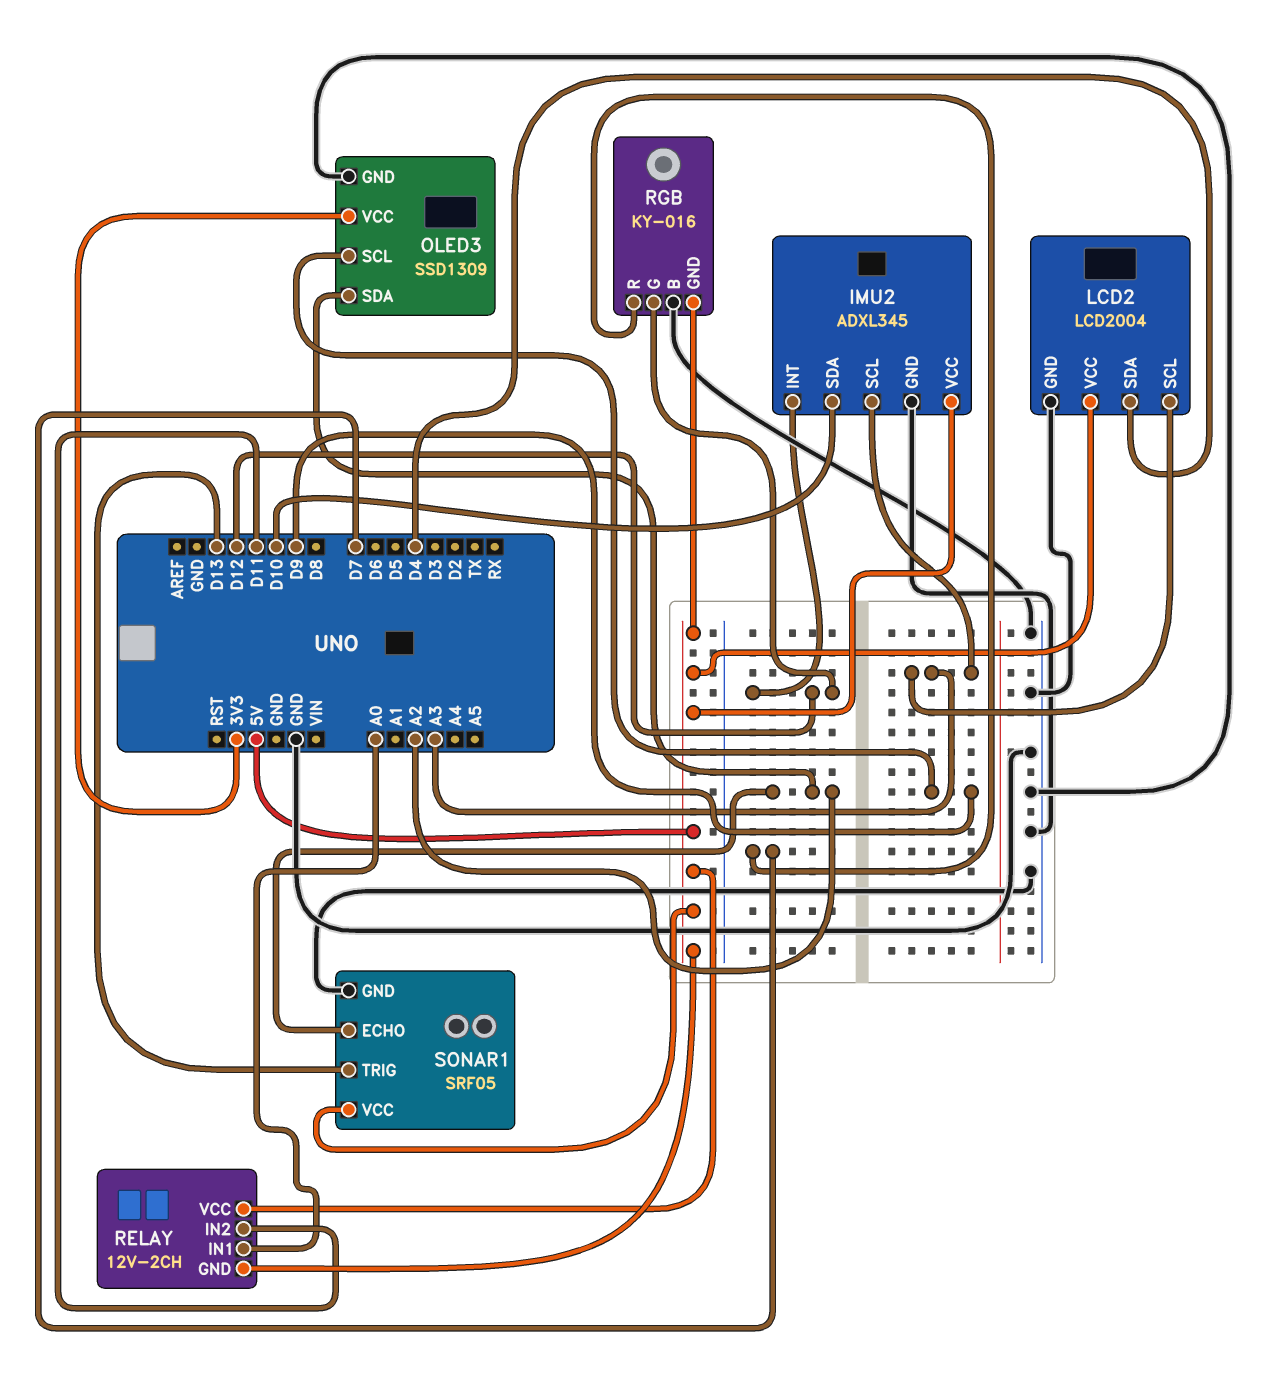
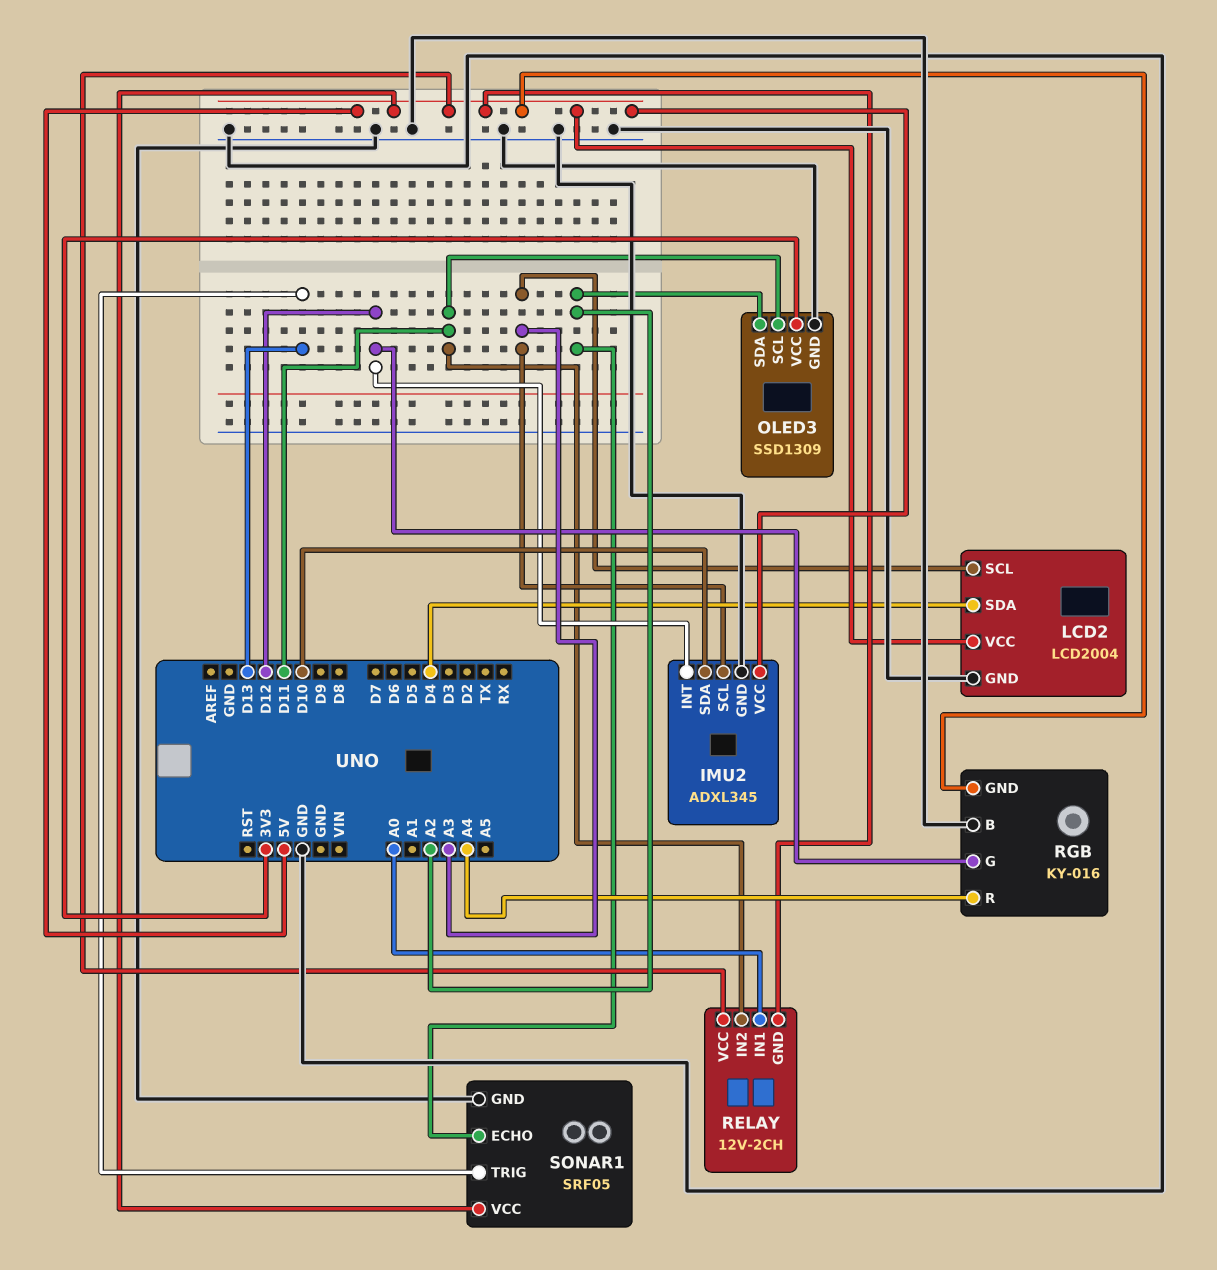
OLED3 pin SCL: D9 -> D11
RGB pin R: D7 -> A4

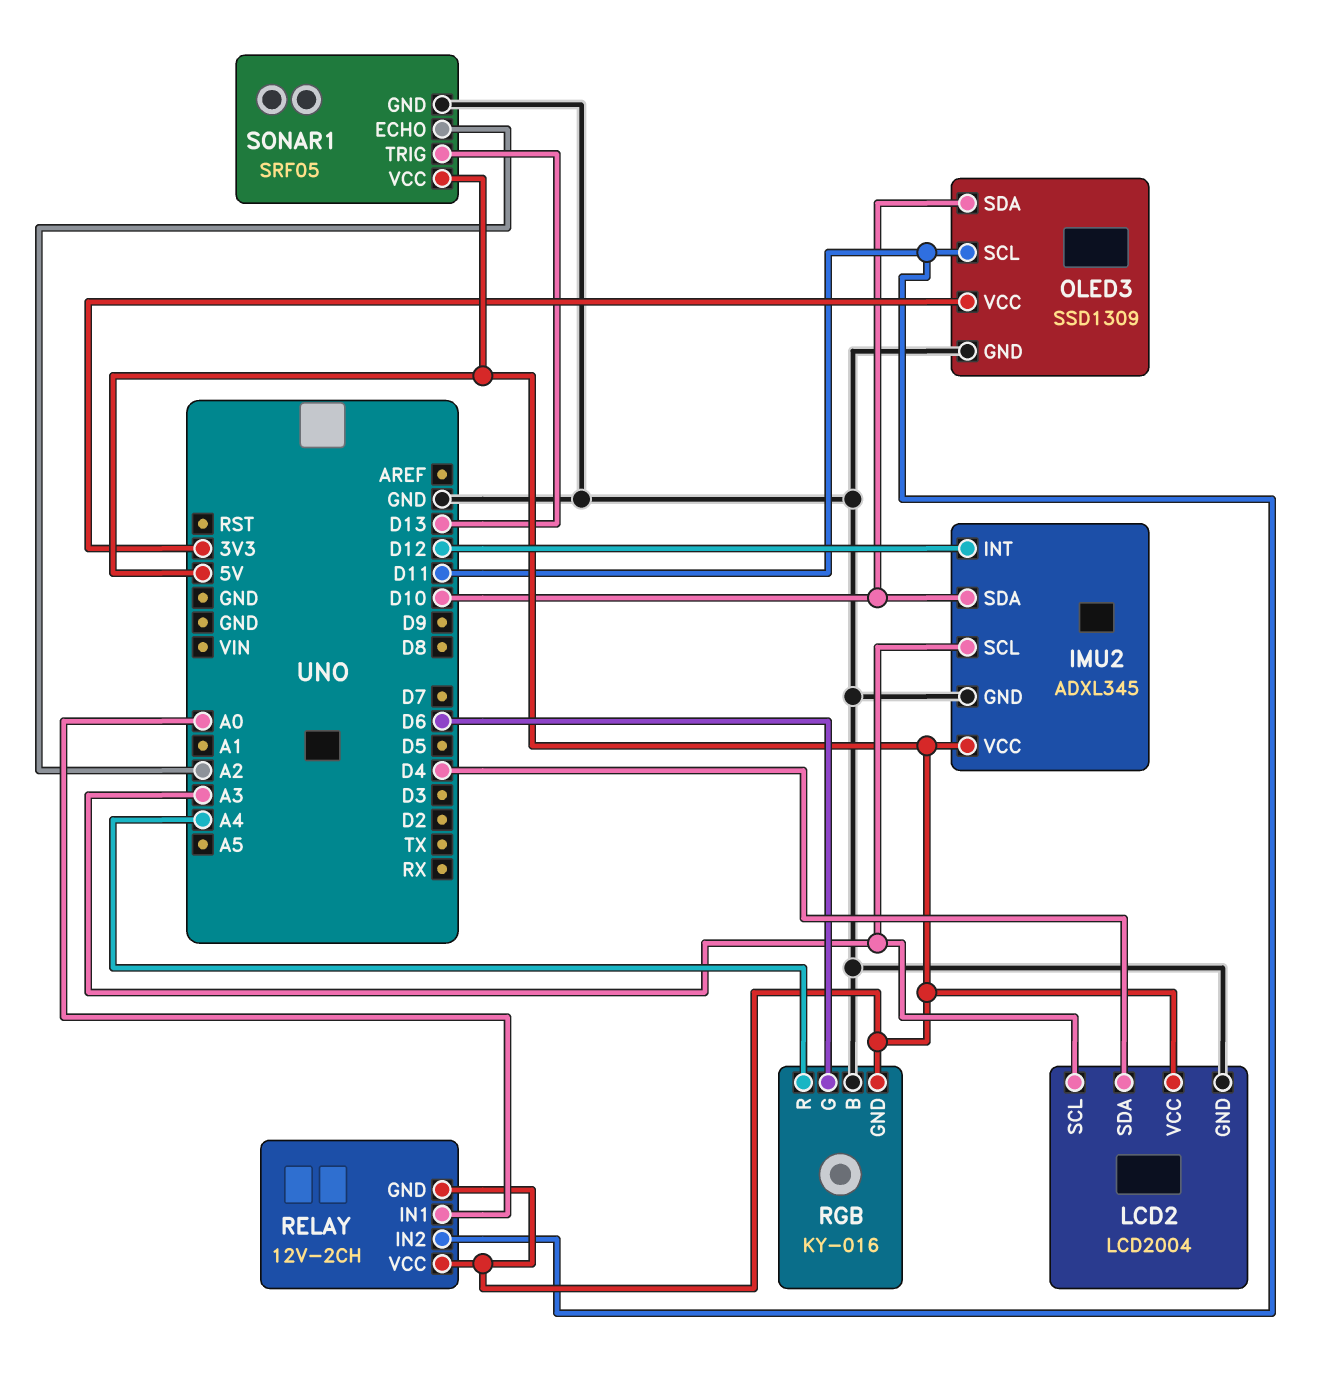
OLED3 pin SDA: A2 -> D10
RGB pin G: D12 -> D6

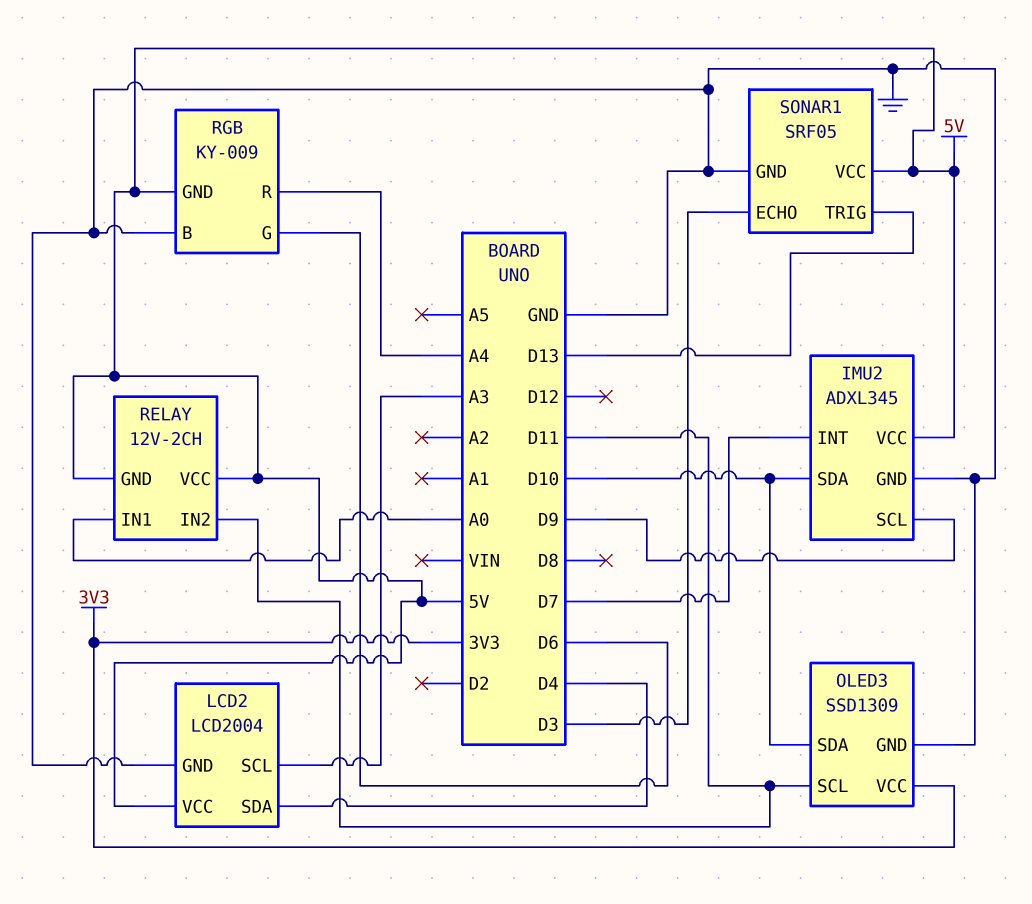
IMU2 pin INT: D12 -> D7
IMU2 pin SCL: A3 -> D9
RGB: KY-016 -> KY-009
SONAR1 pin ECHO: A2 -> D3

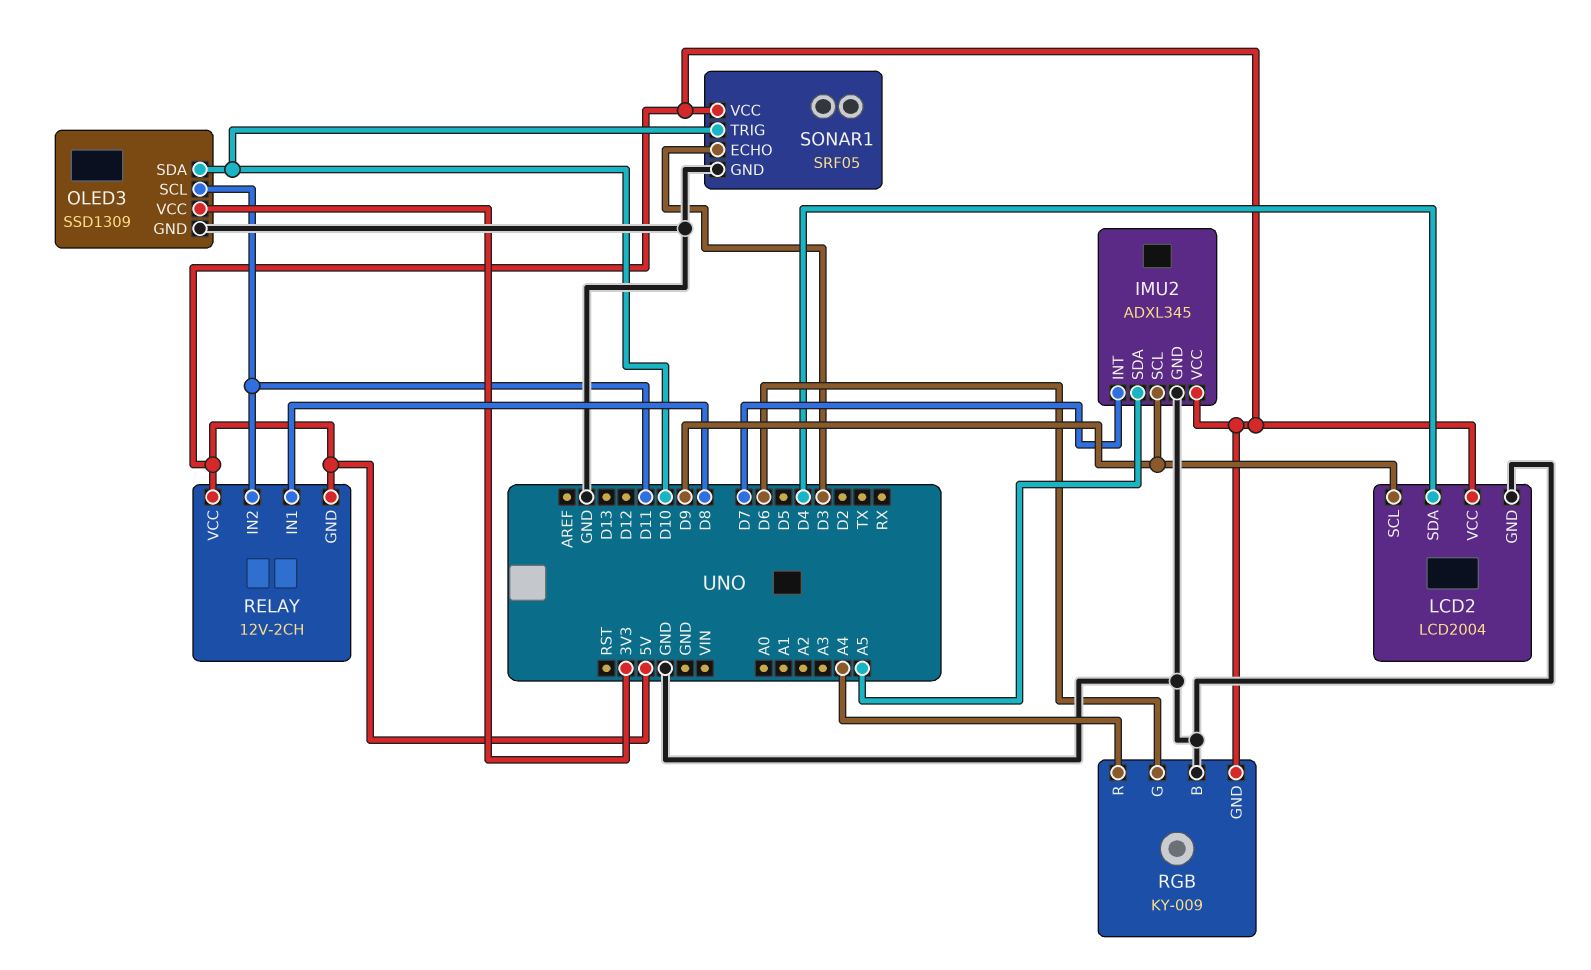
IMU2 pin SDA: D10 -> A5
LCD2 pin SCL: A3 -> D9
RELAY pin IN1: A0 -> D8
SONAR1 pin TRIG: D13 -> D10

